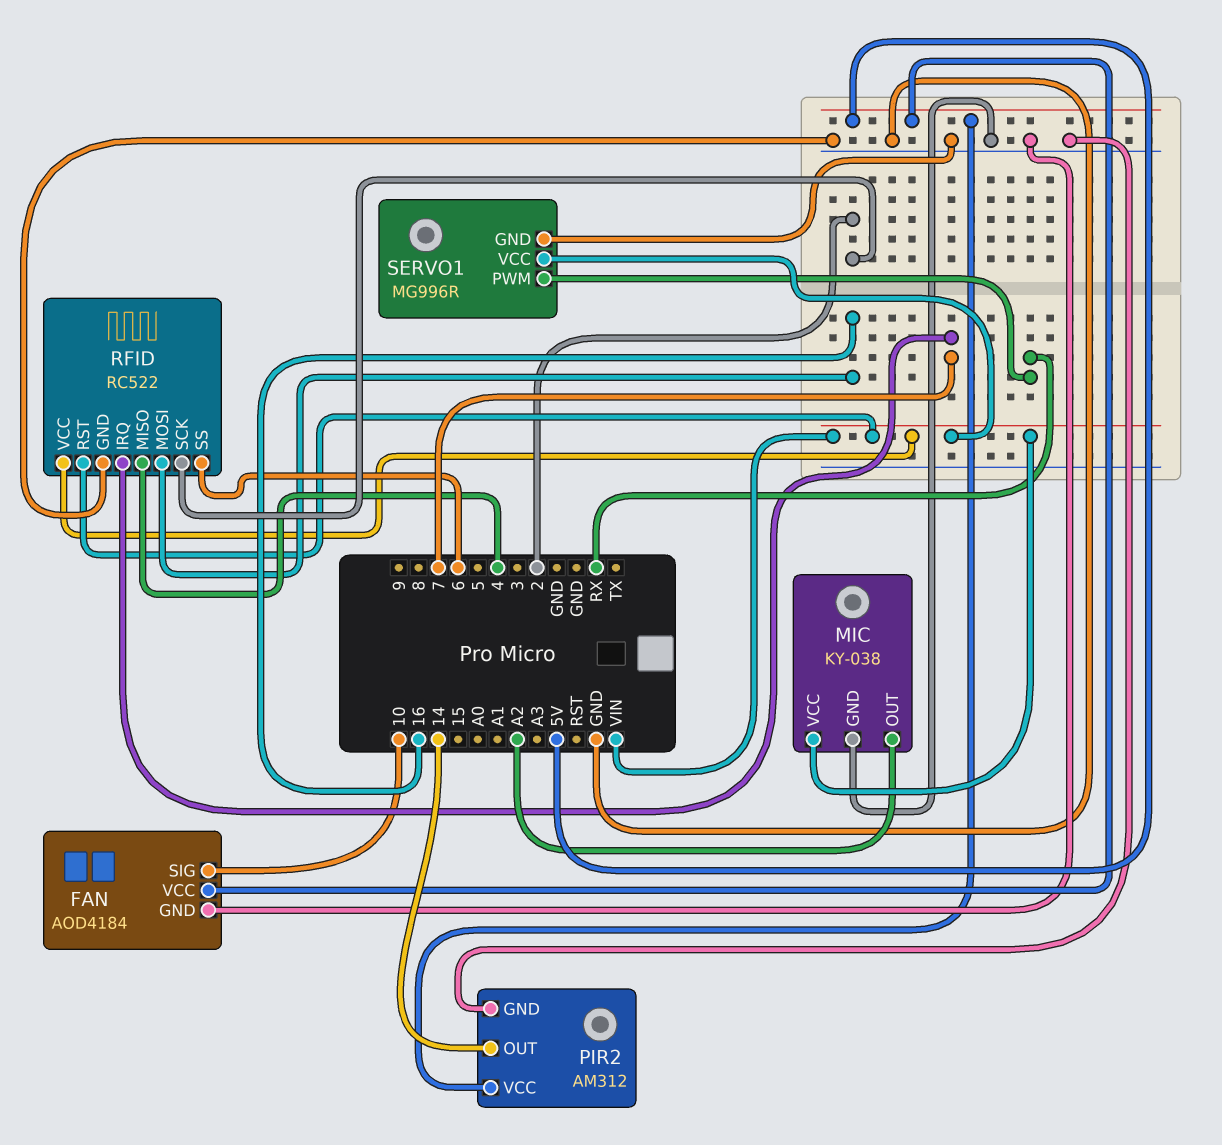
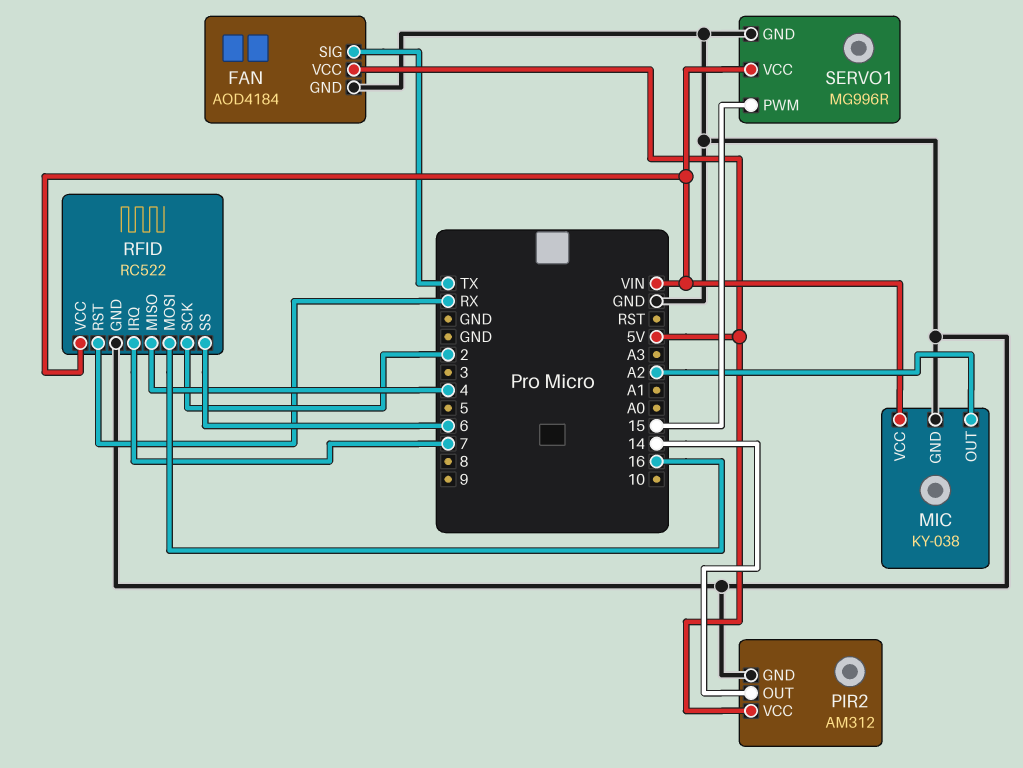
FAN pin SIG: 10 -> TX
RFID pin RST: VIN -> RX
SERVO1 pin PWM: RX -> 15

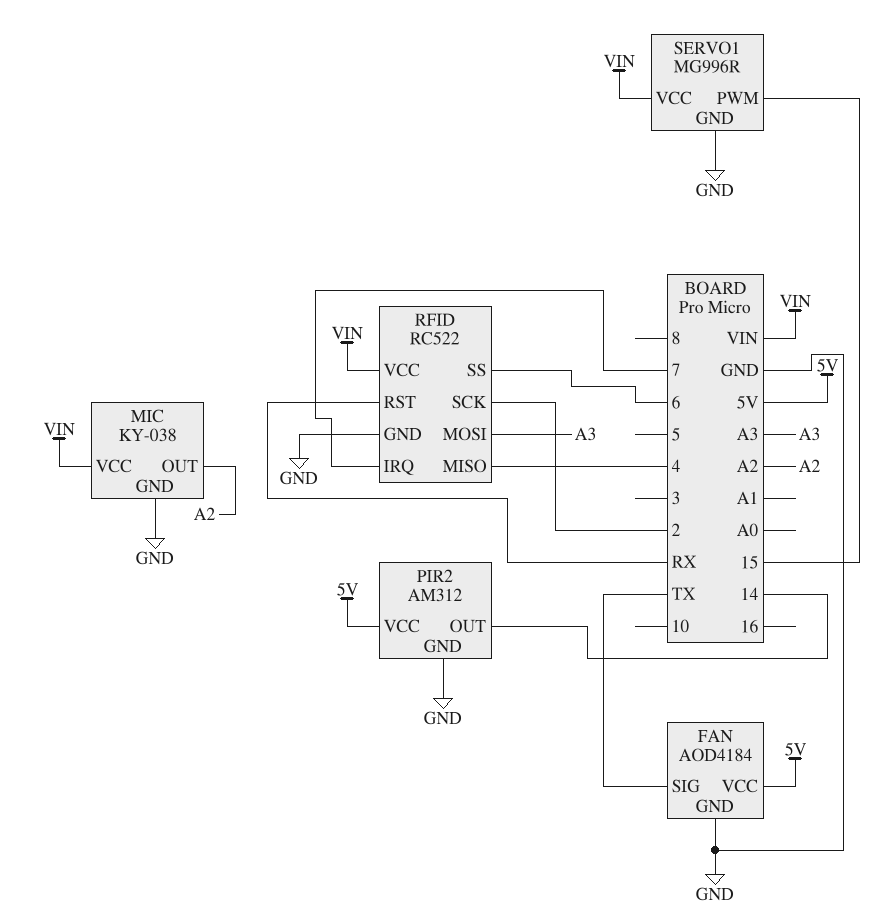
RFID pin MOSI: 16 -> A3

